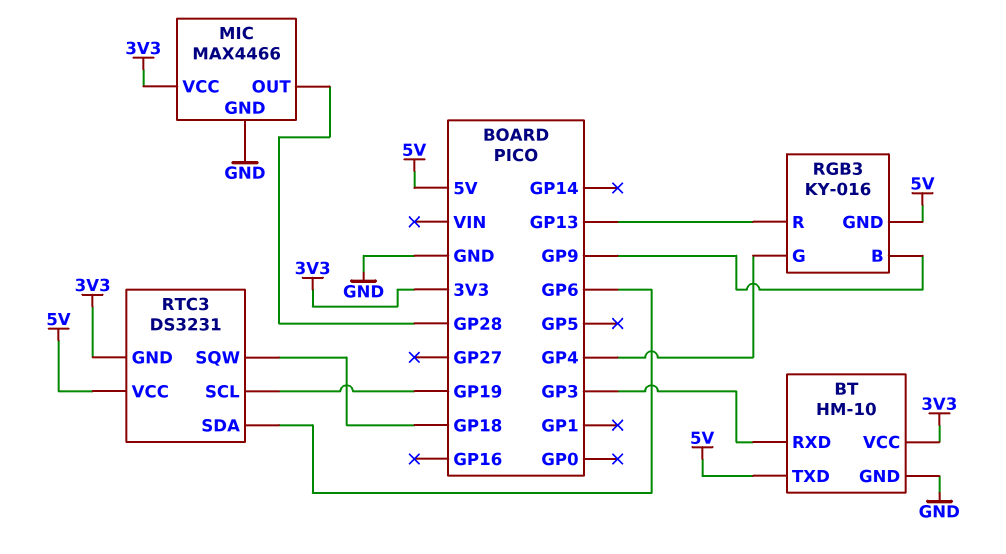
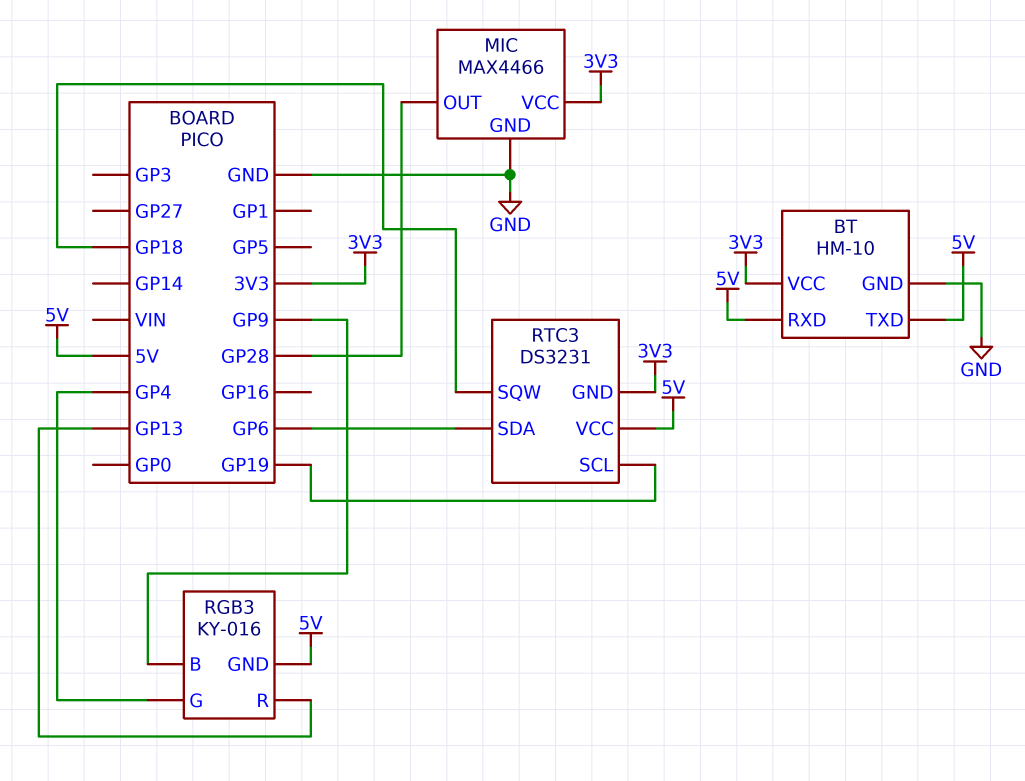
BT pin RXD: GP3 -> 5V

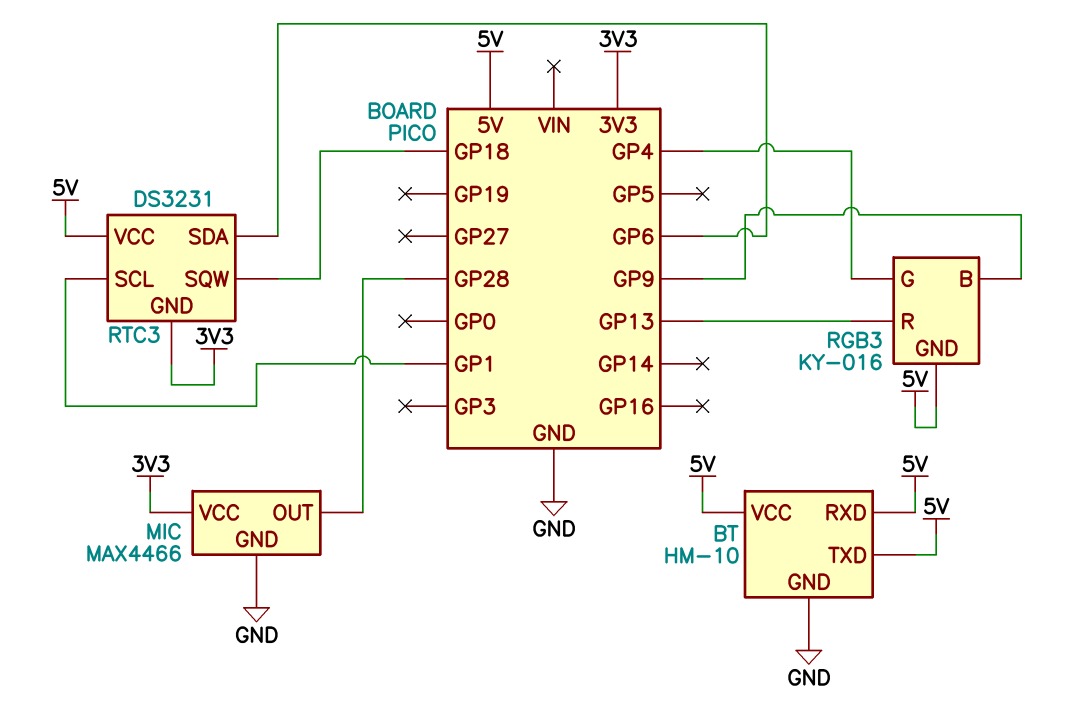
BT pin VCC: 3V3 -> 5V
RTC3 pin SCL: GP19 -> GP1

